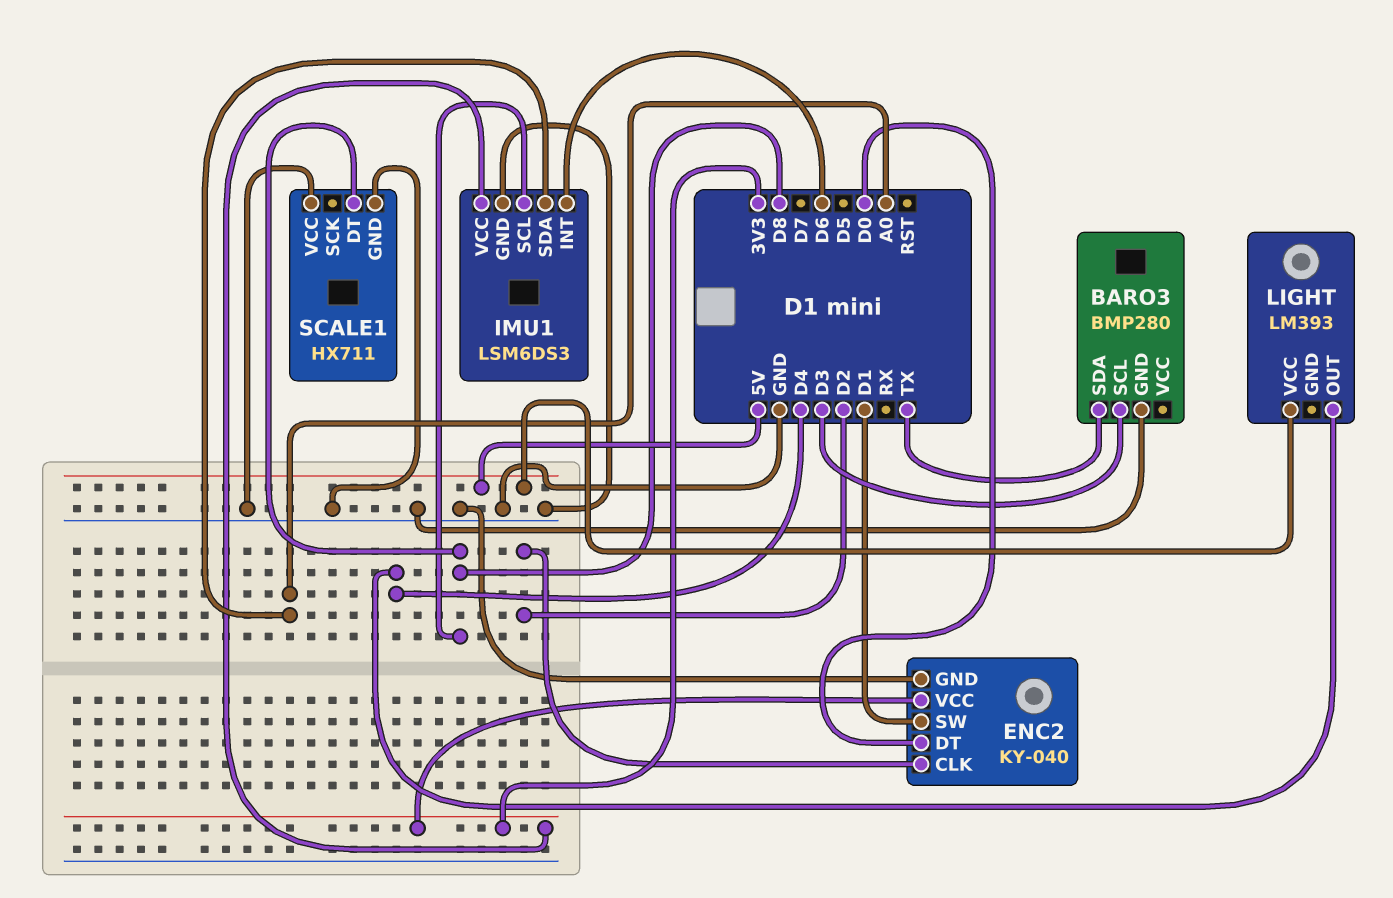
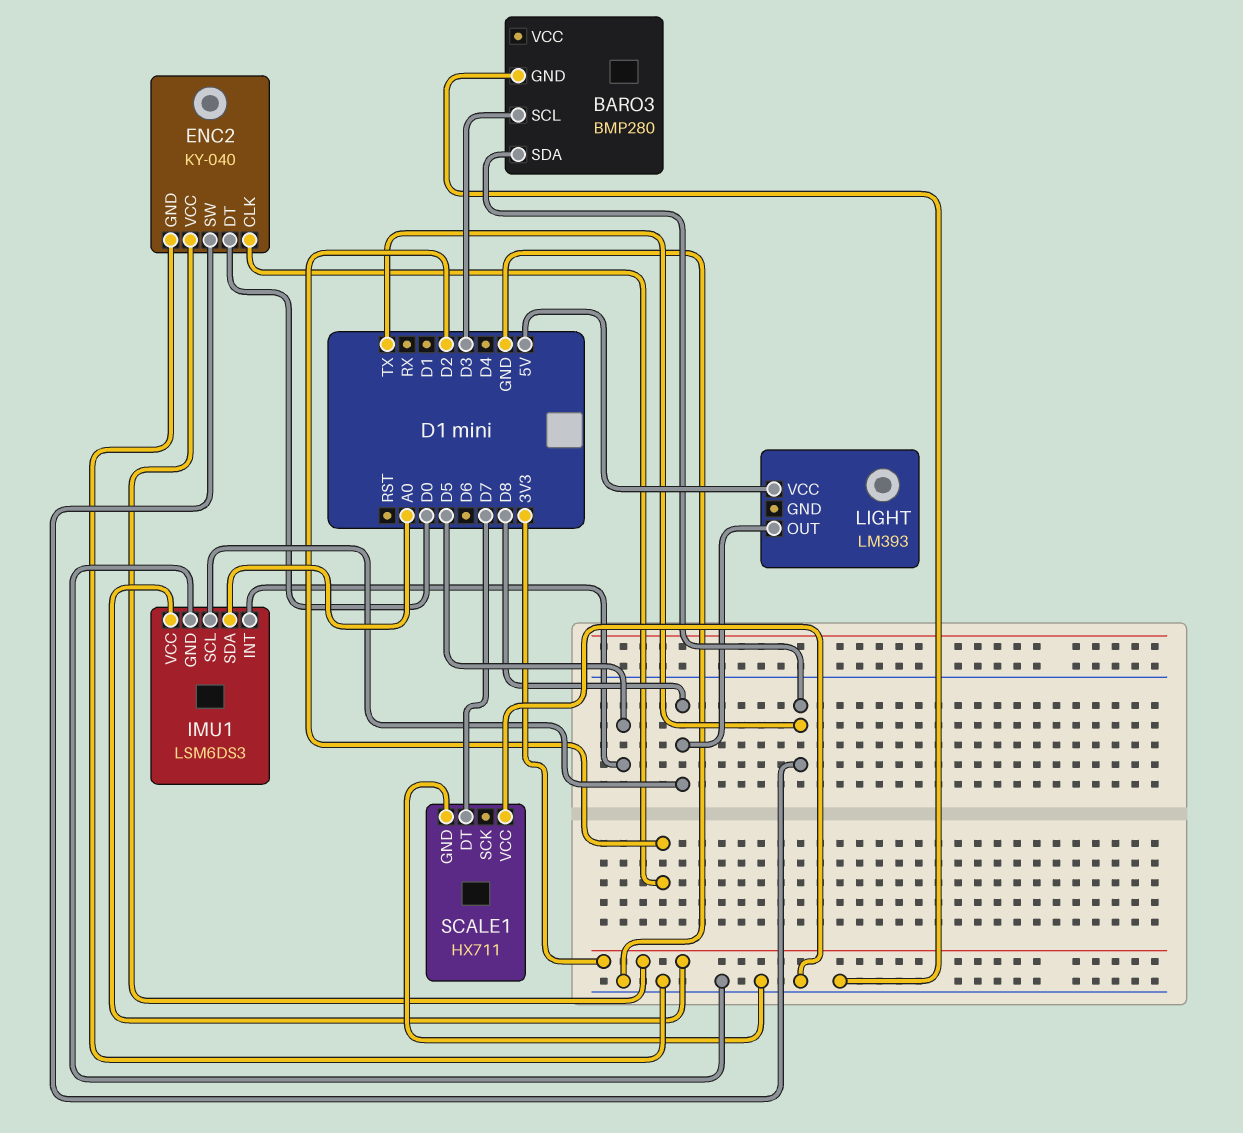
ENC2 pin SW: D1 -> TX
IMU1 pin INT: D6 -> D5
LIGHT pin OUT: D4 -> D8
SCALE1 pin DT: D8 -> D7

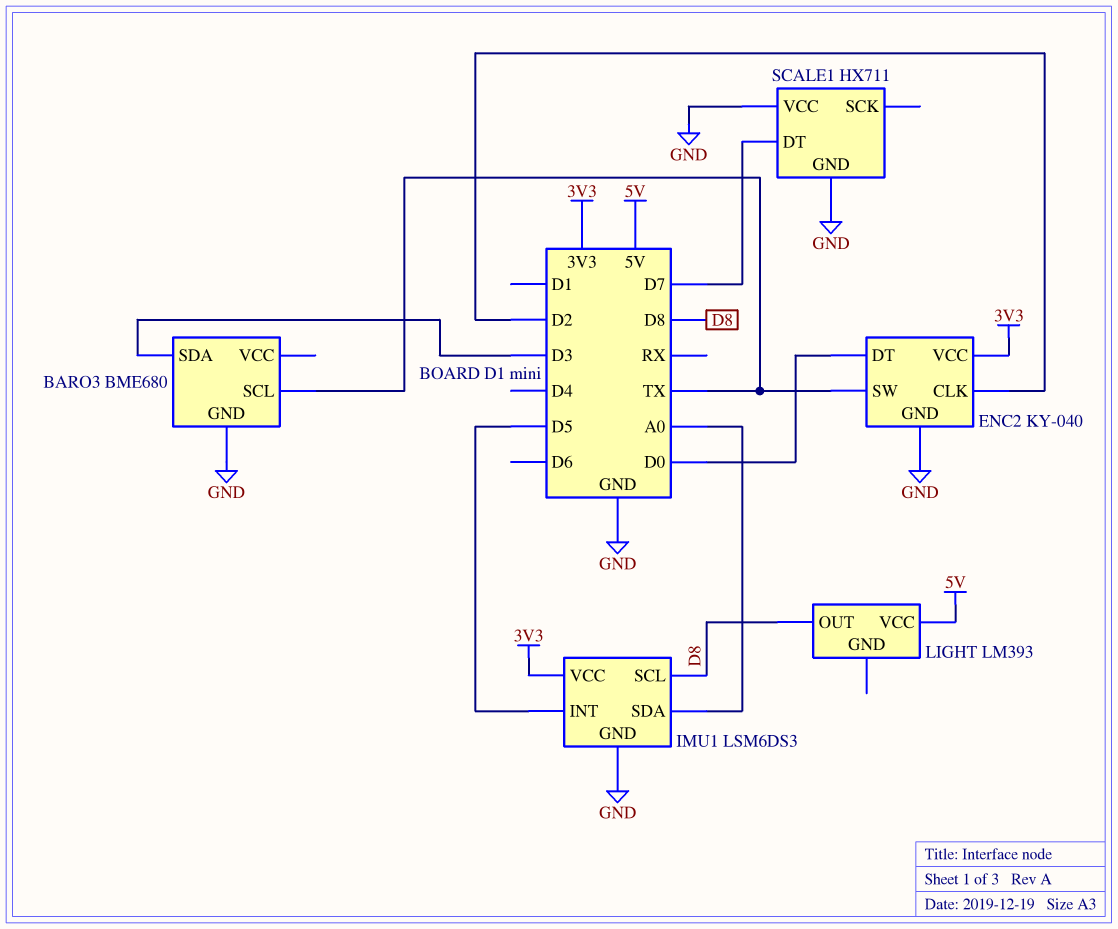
BARO3: BMP280 -> BME680
BARO3 pin SCL: D3 -> TX
BARO3 pin SDA: TX -> D3

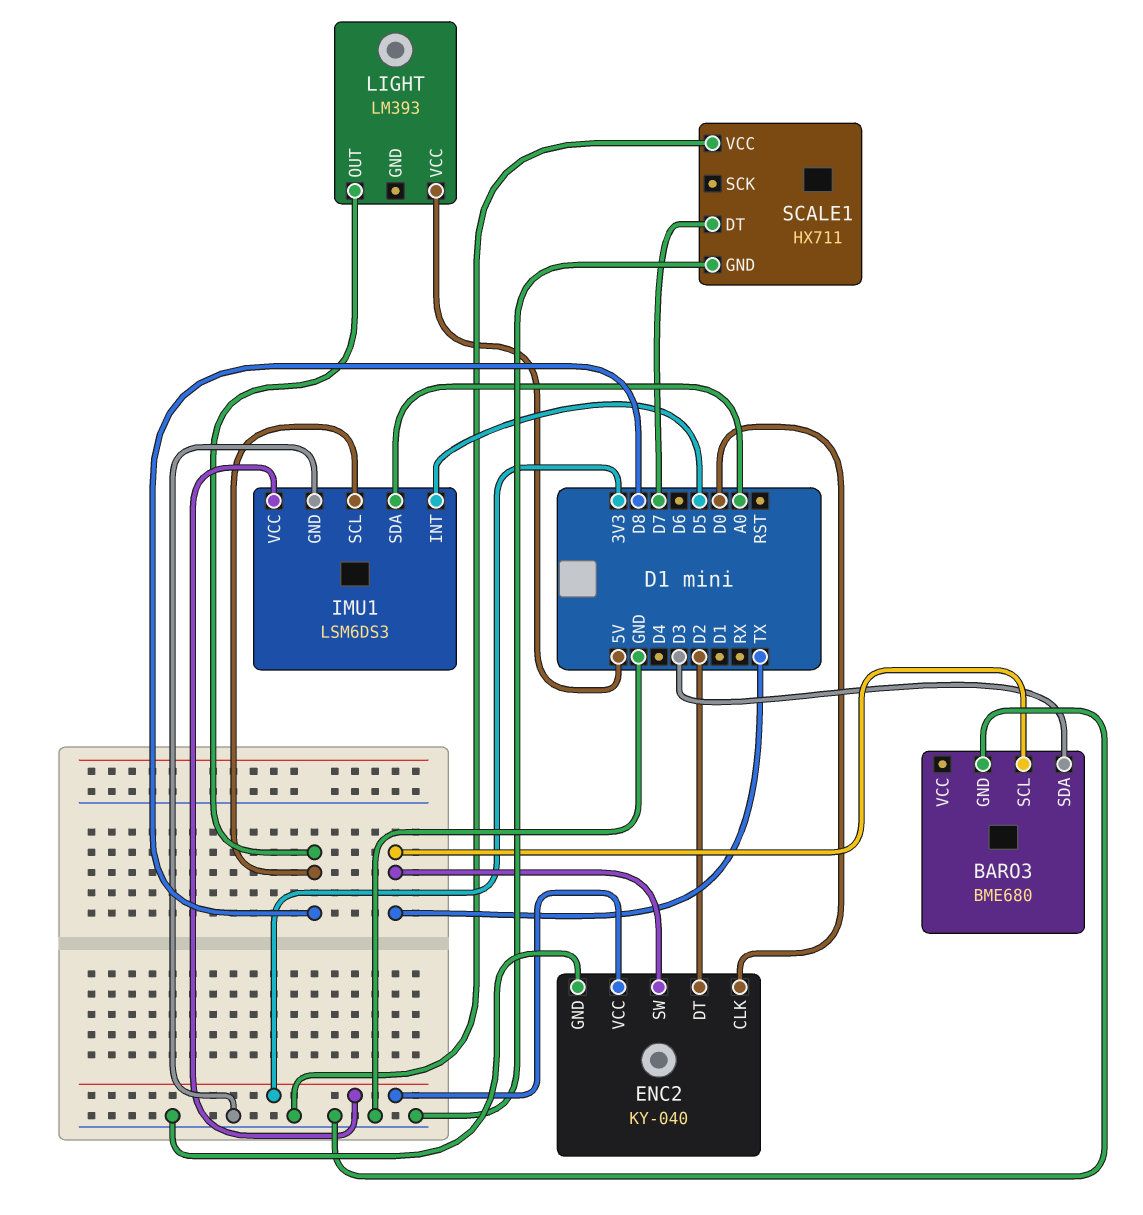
ENC2 pin CLK: D2 -> D0
ENC2 pin DT: D0 -> D2

